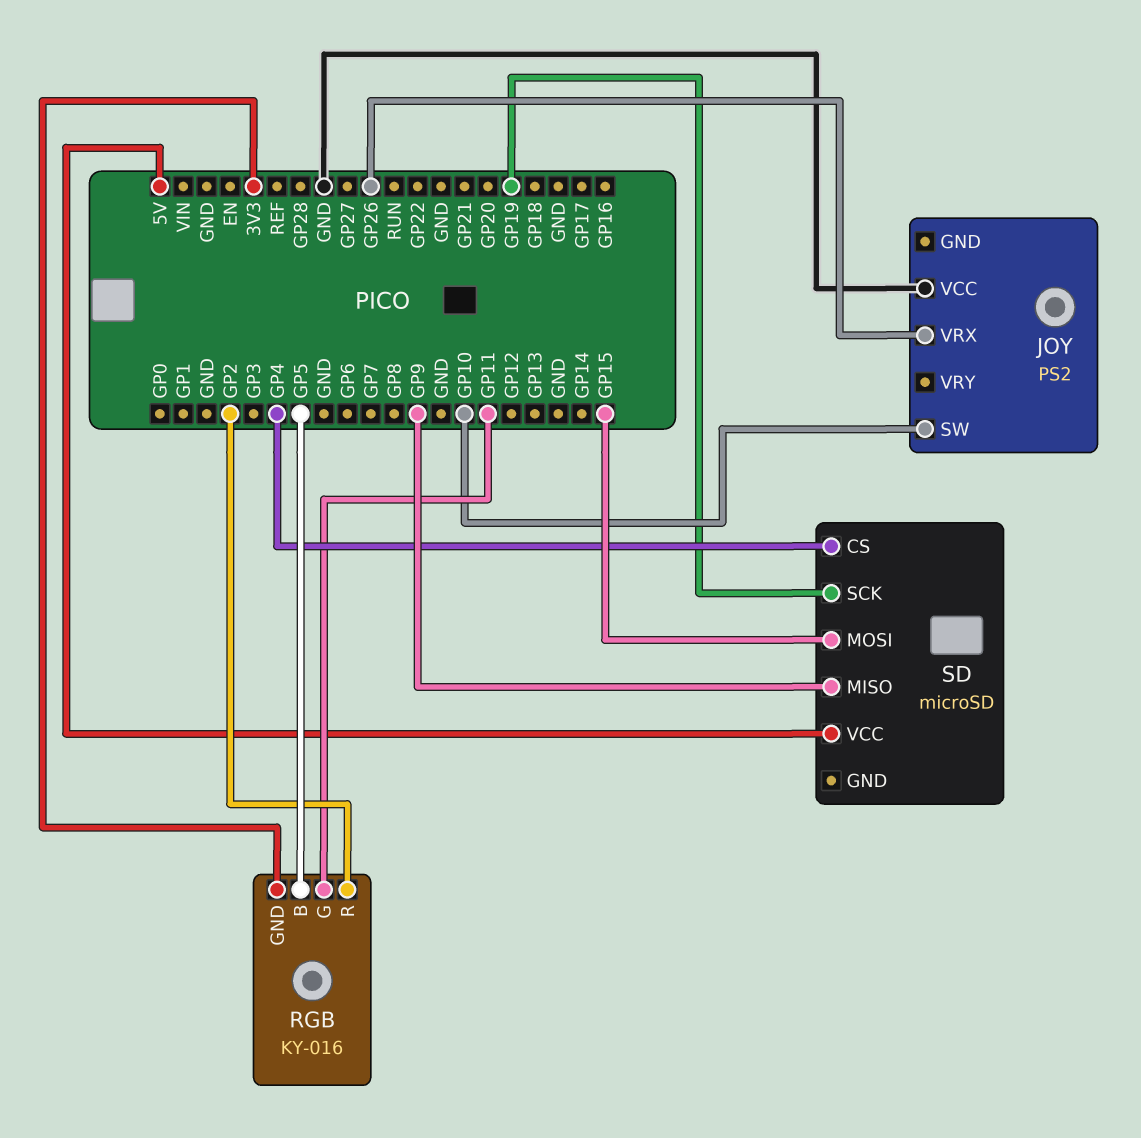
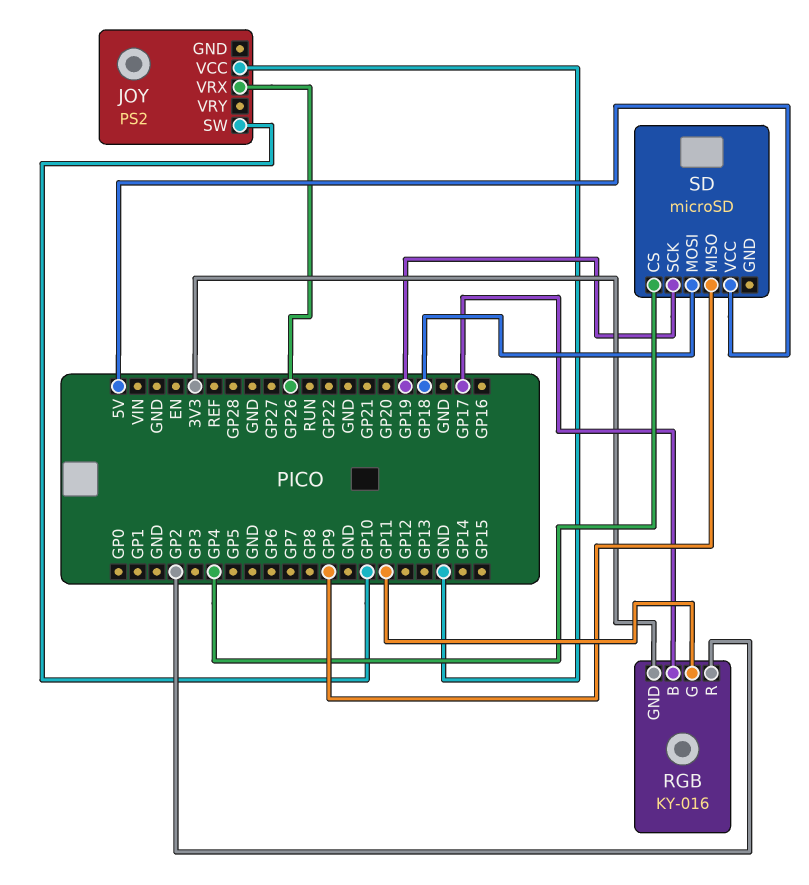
RGB pin B: GP5 -> GP17
SD pin MOSI: GP15 -> GP18

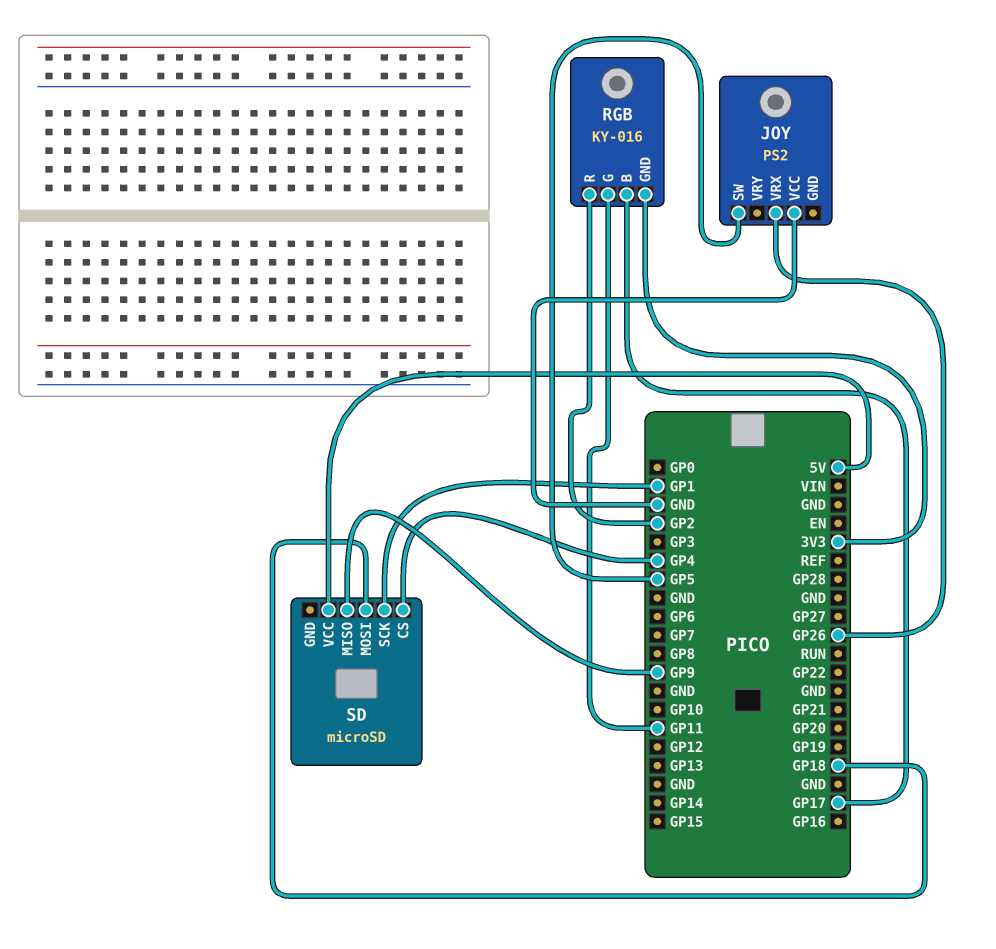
JOY pin SW: GP10 -> GP5
SD pin SCK: GP19 -> GP1

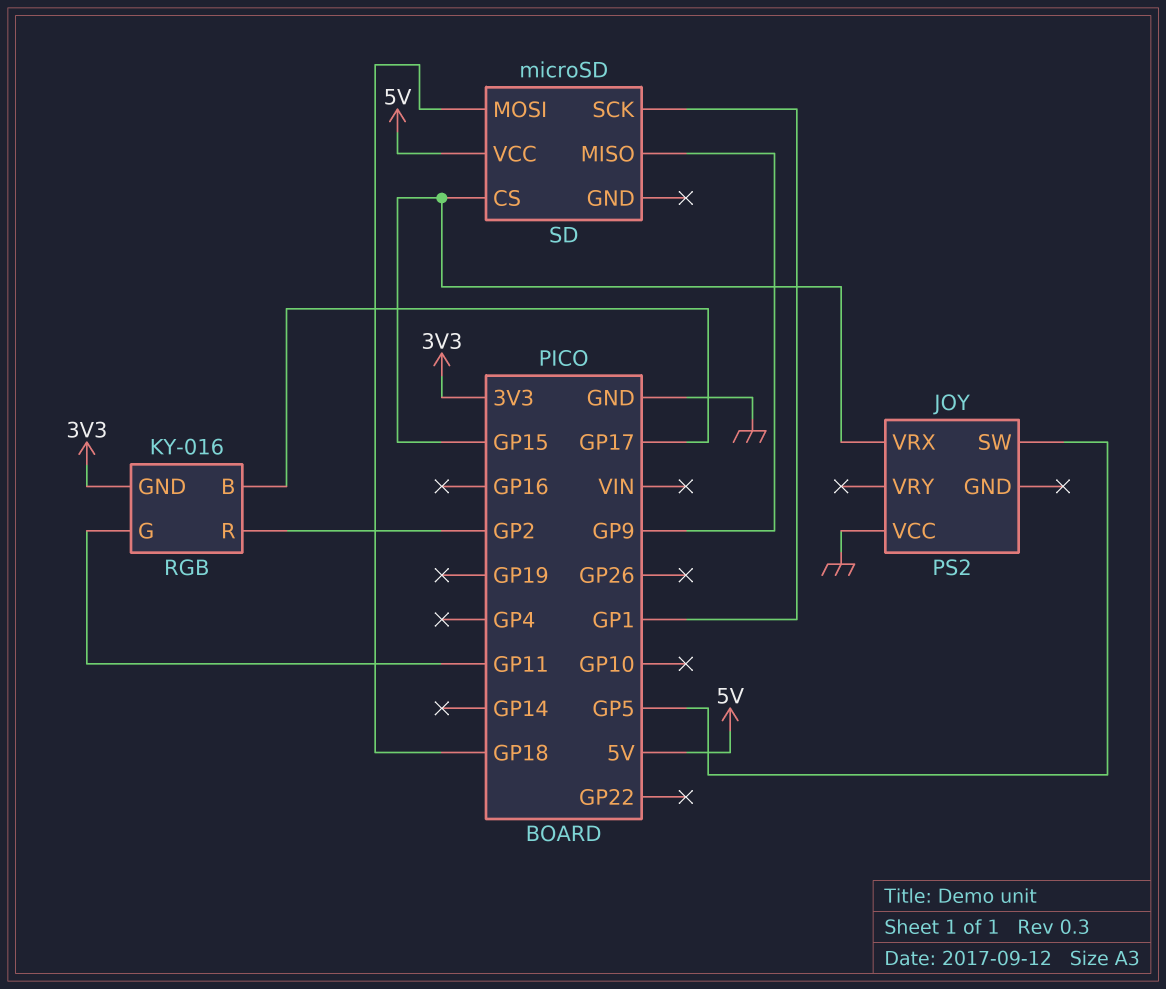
JOY pin VRX: GP26 -> GP15
SD pin CS: GP4 -> GP15

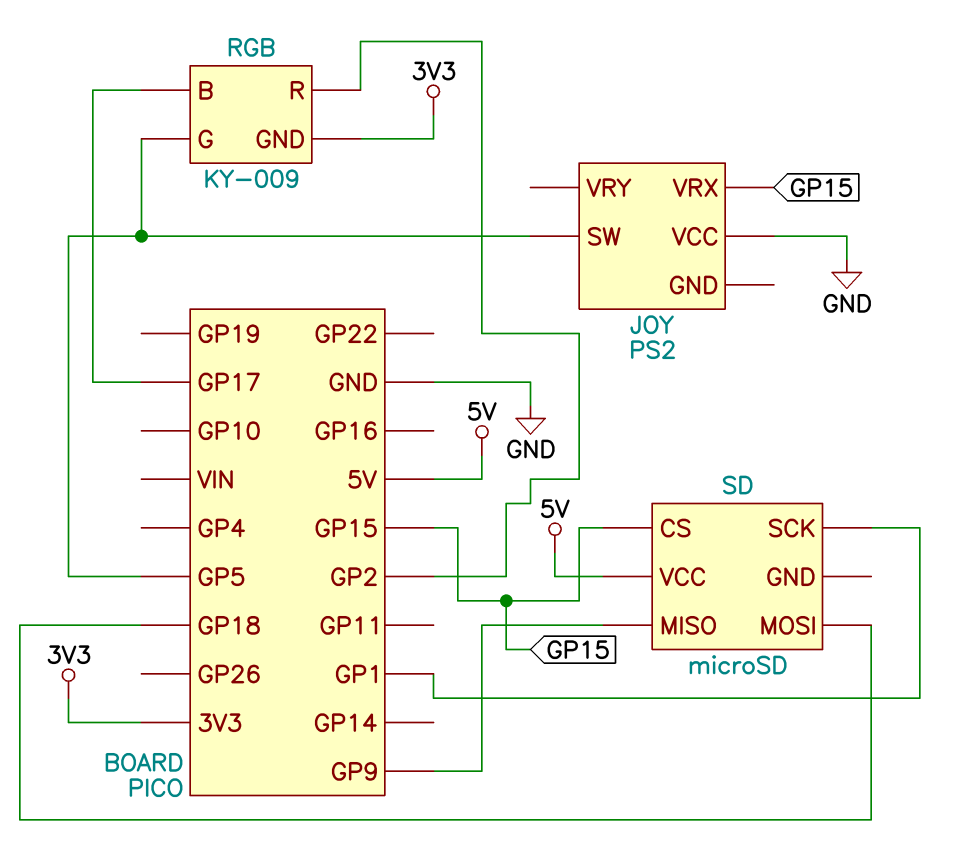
RGB: KY-016 -> KY-009
RGB pin G: GP11 -> GP5

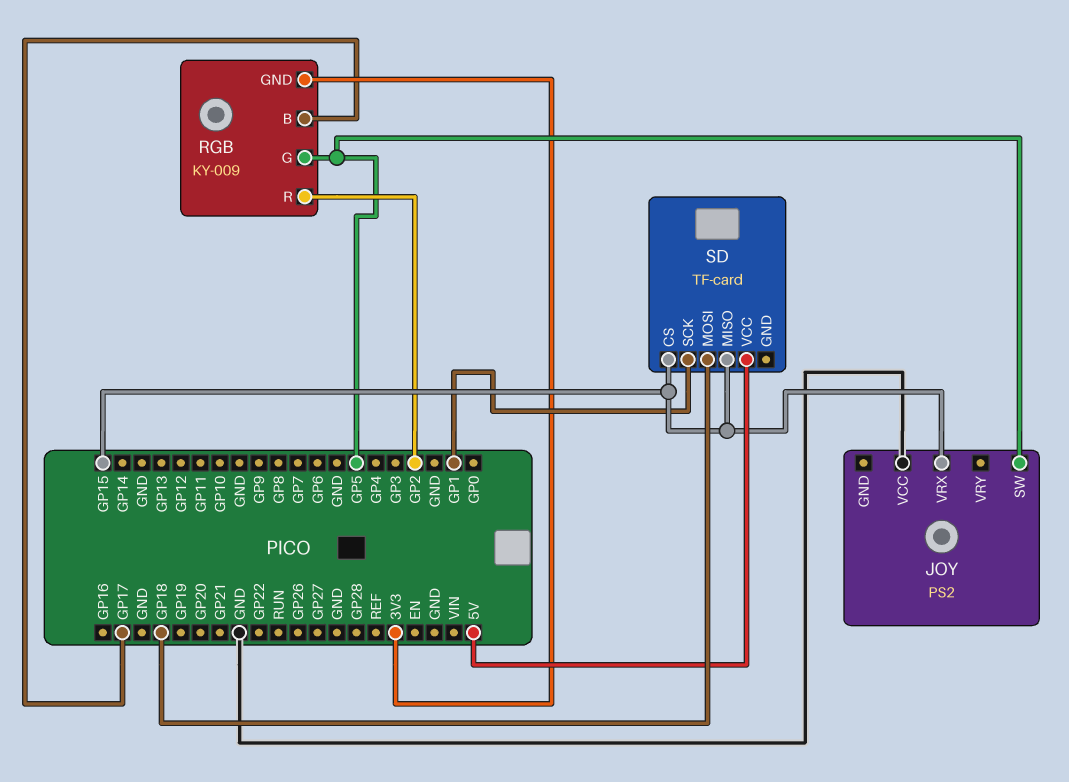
SD: microSD -> TF-card
SD pin MISO: GP9 -> GP15

